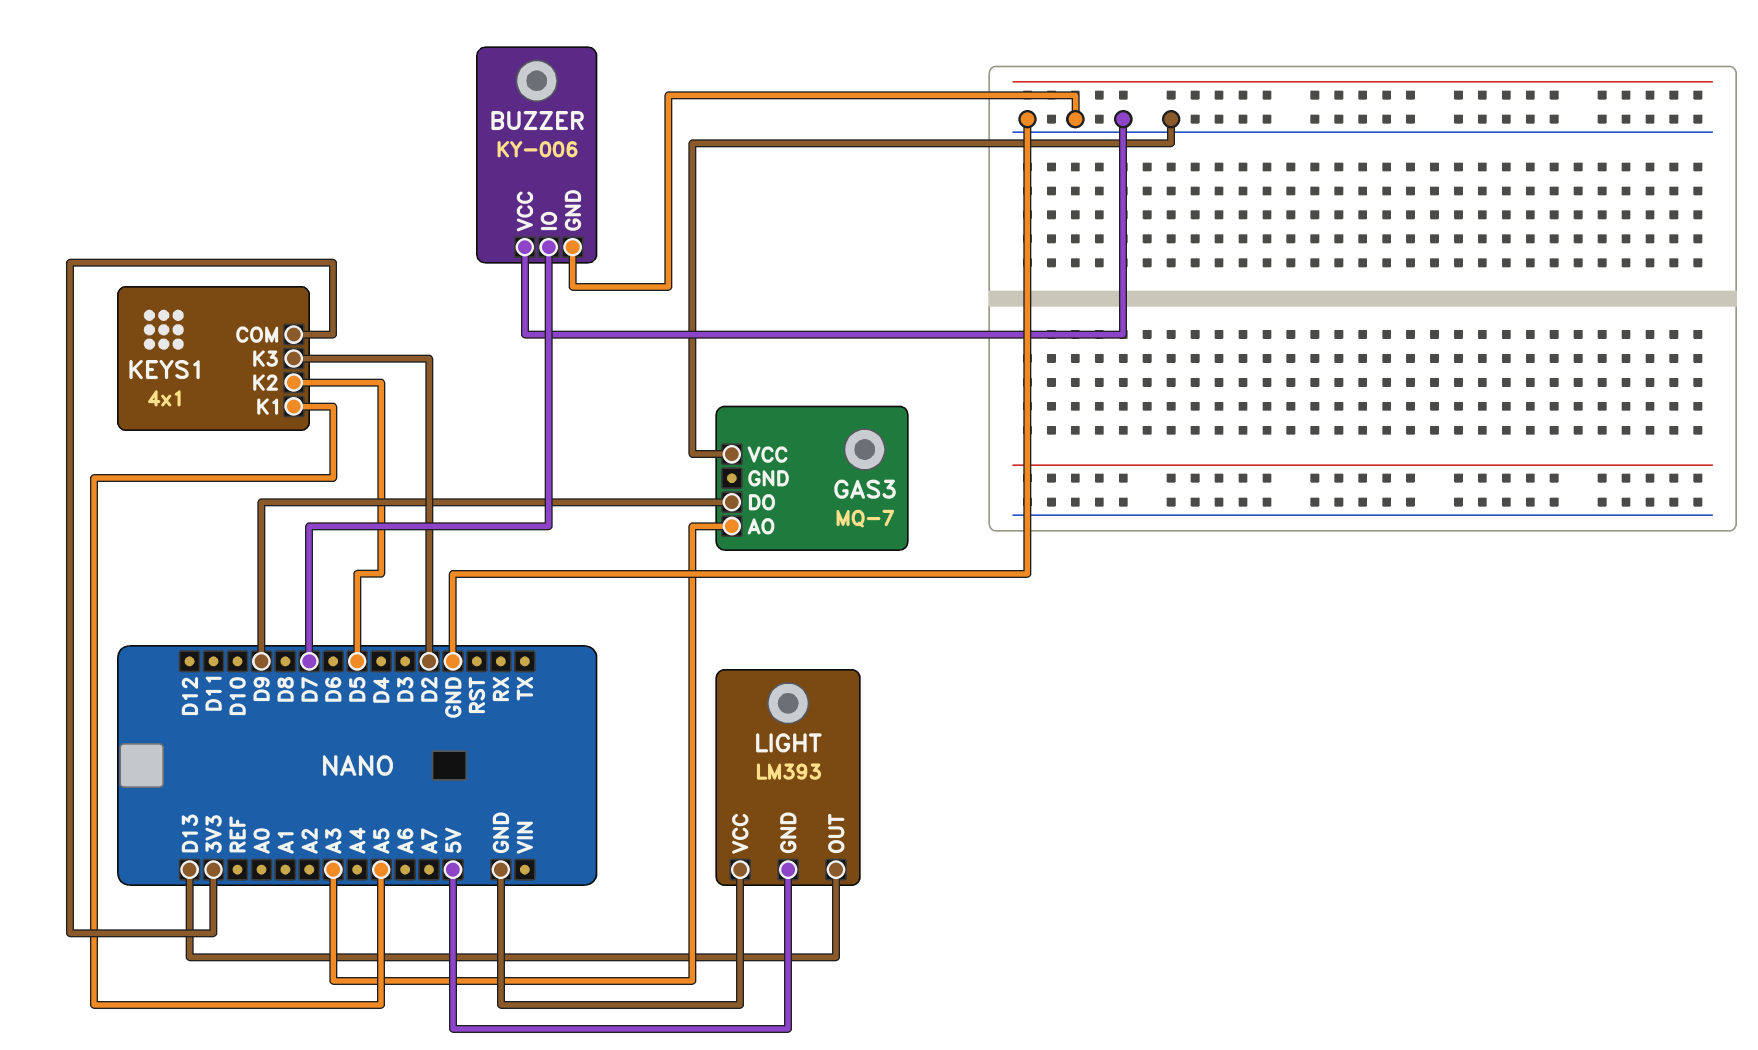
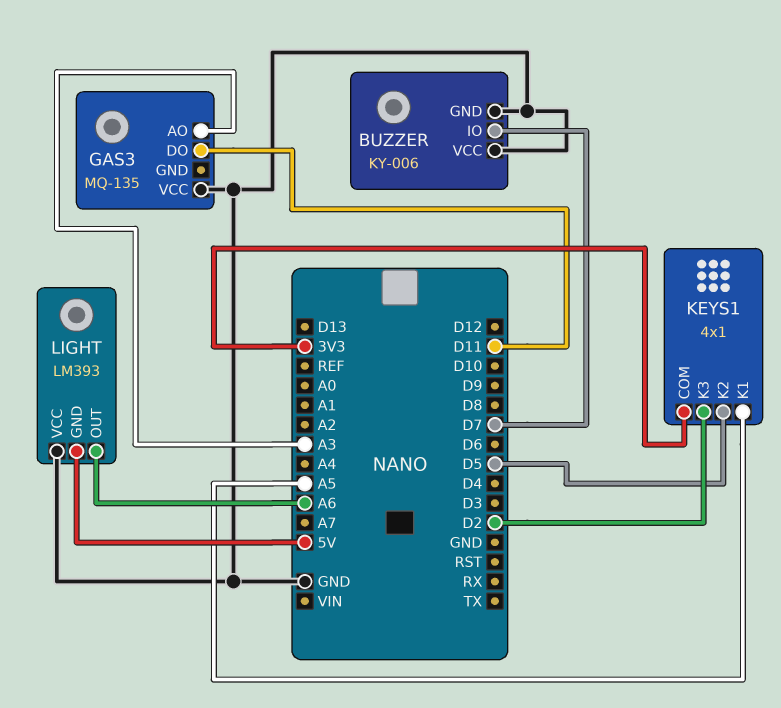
GAS3: MQ-7 -> MQ-135
GAS3 pin DO: D9 -> D11
LIGHT pin OUT: D13 -> A6

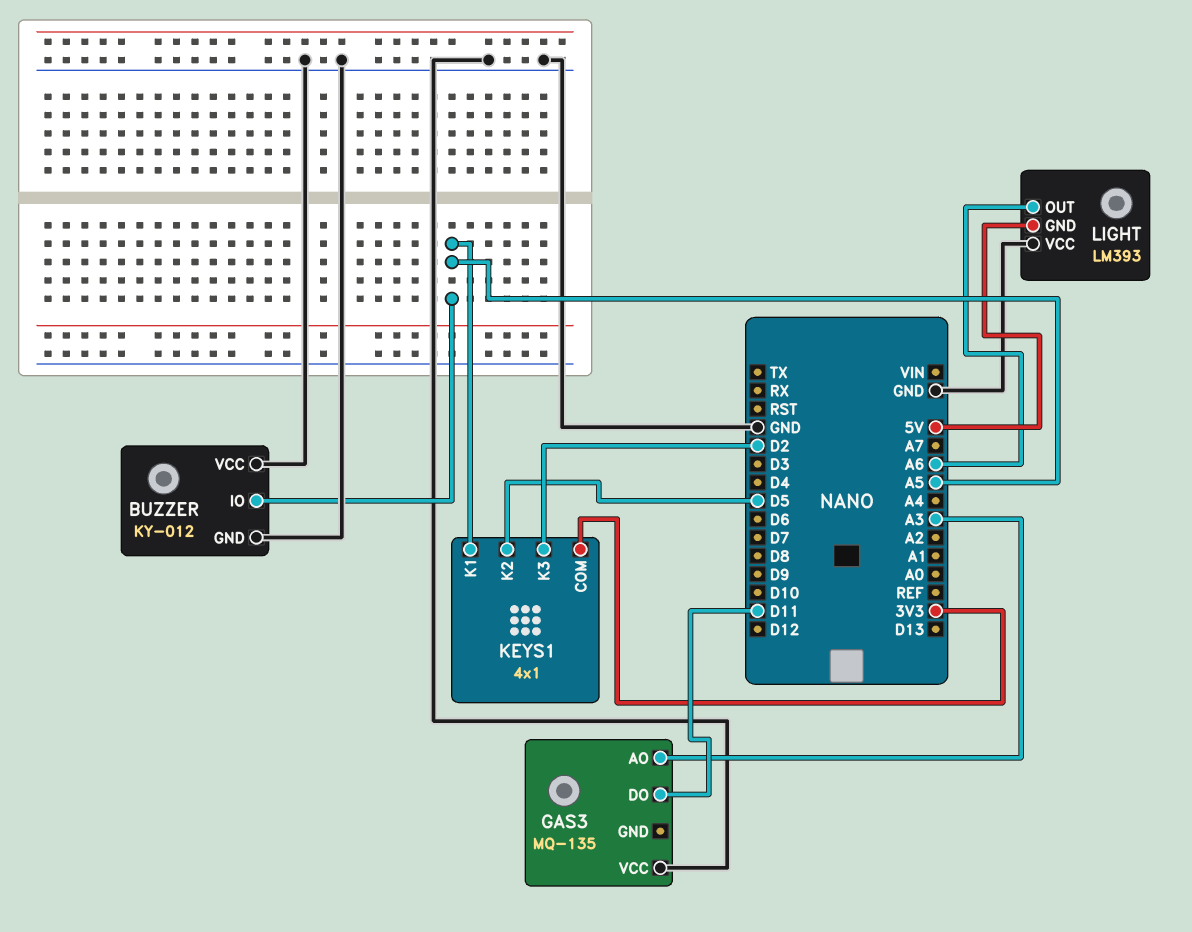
BUZZER: KY-006 -> KY-012
BUZZER pin IO: D7 -> A5

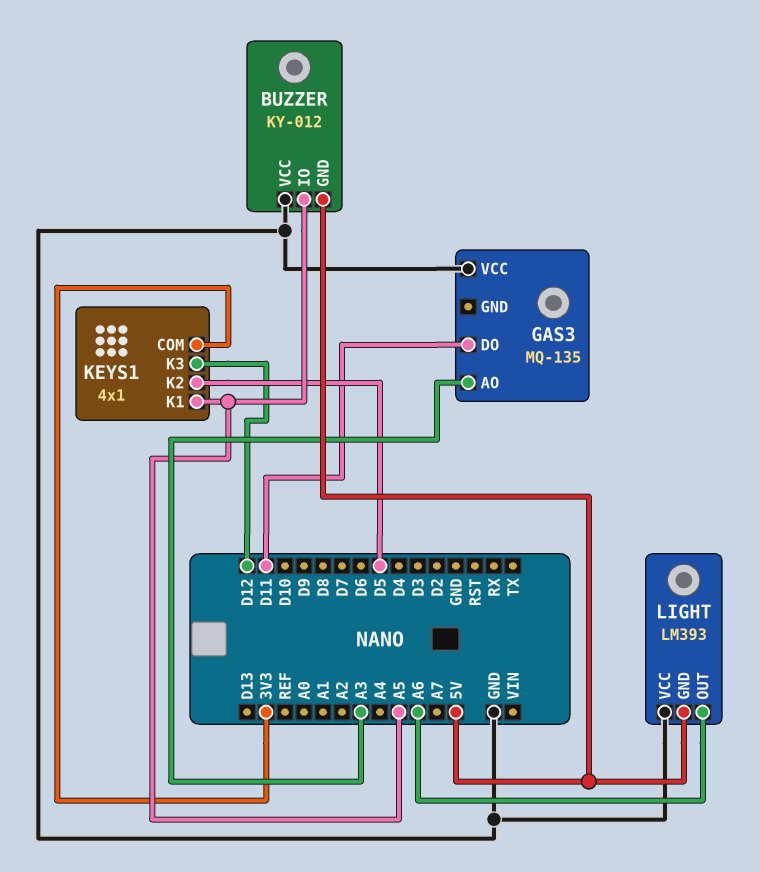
BUZZER pin GND: GND -> 5V
KEYS1 pin K3: D2 -> D12

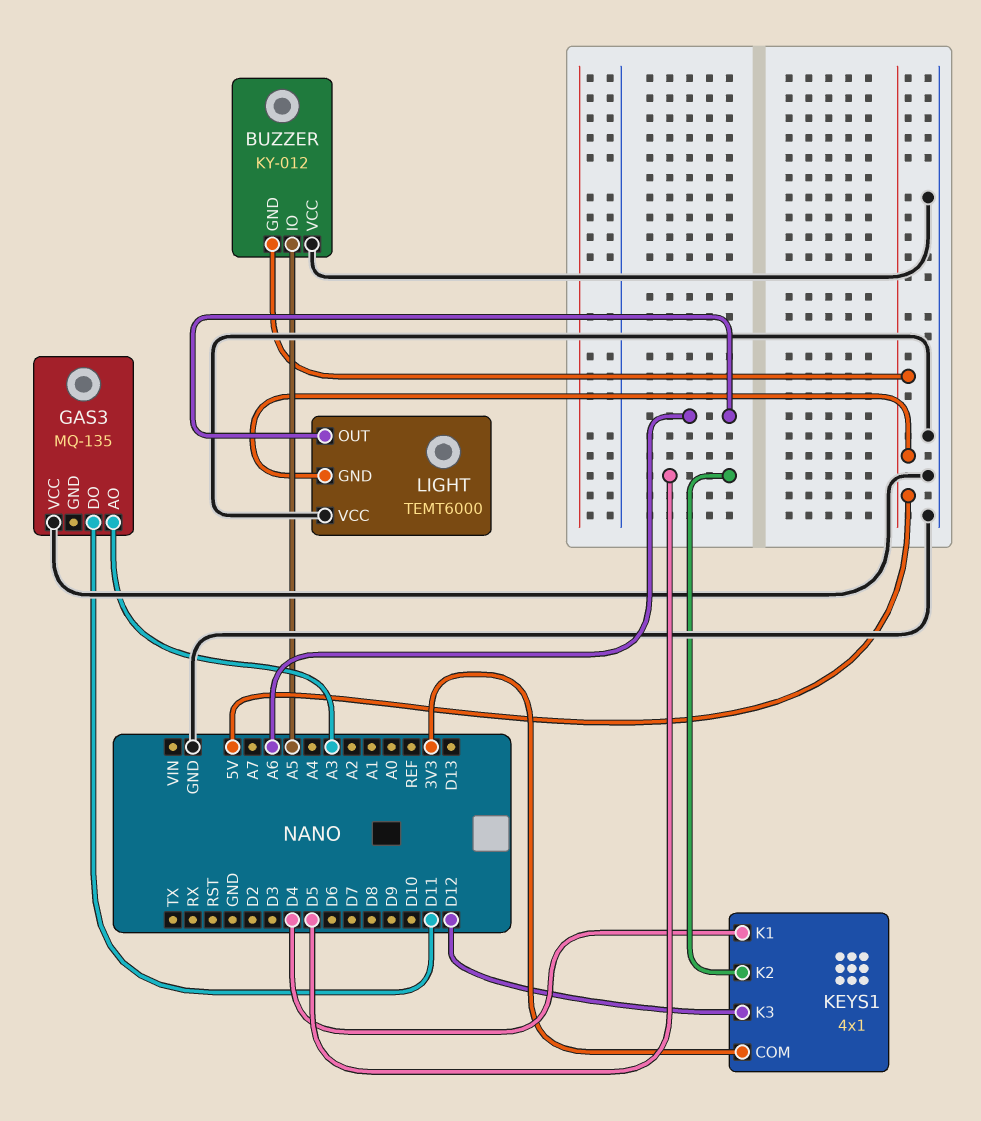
KEYS1 pin K1: A5 -> D4
LIGHT: LM393 -> TEMT6000

